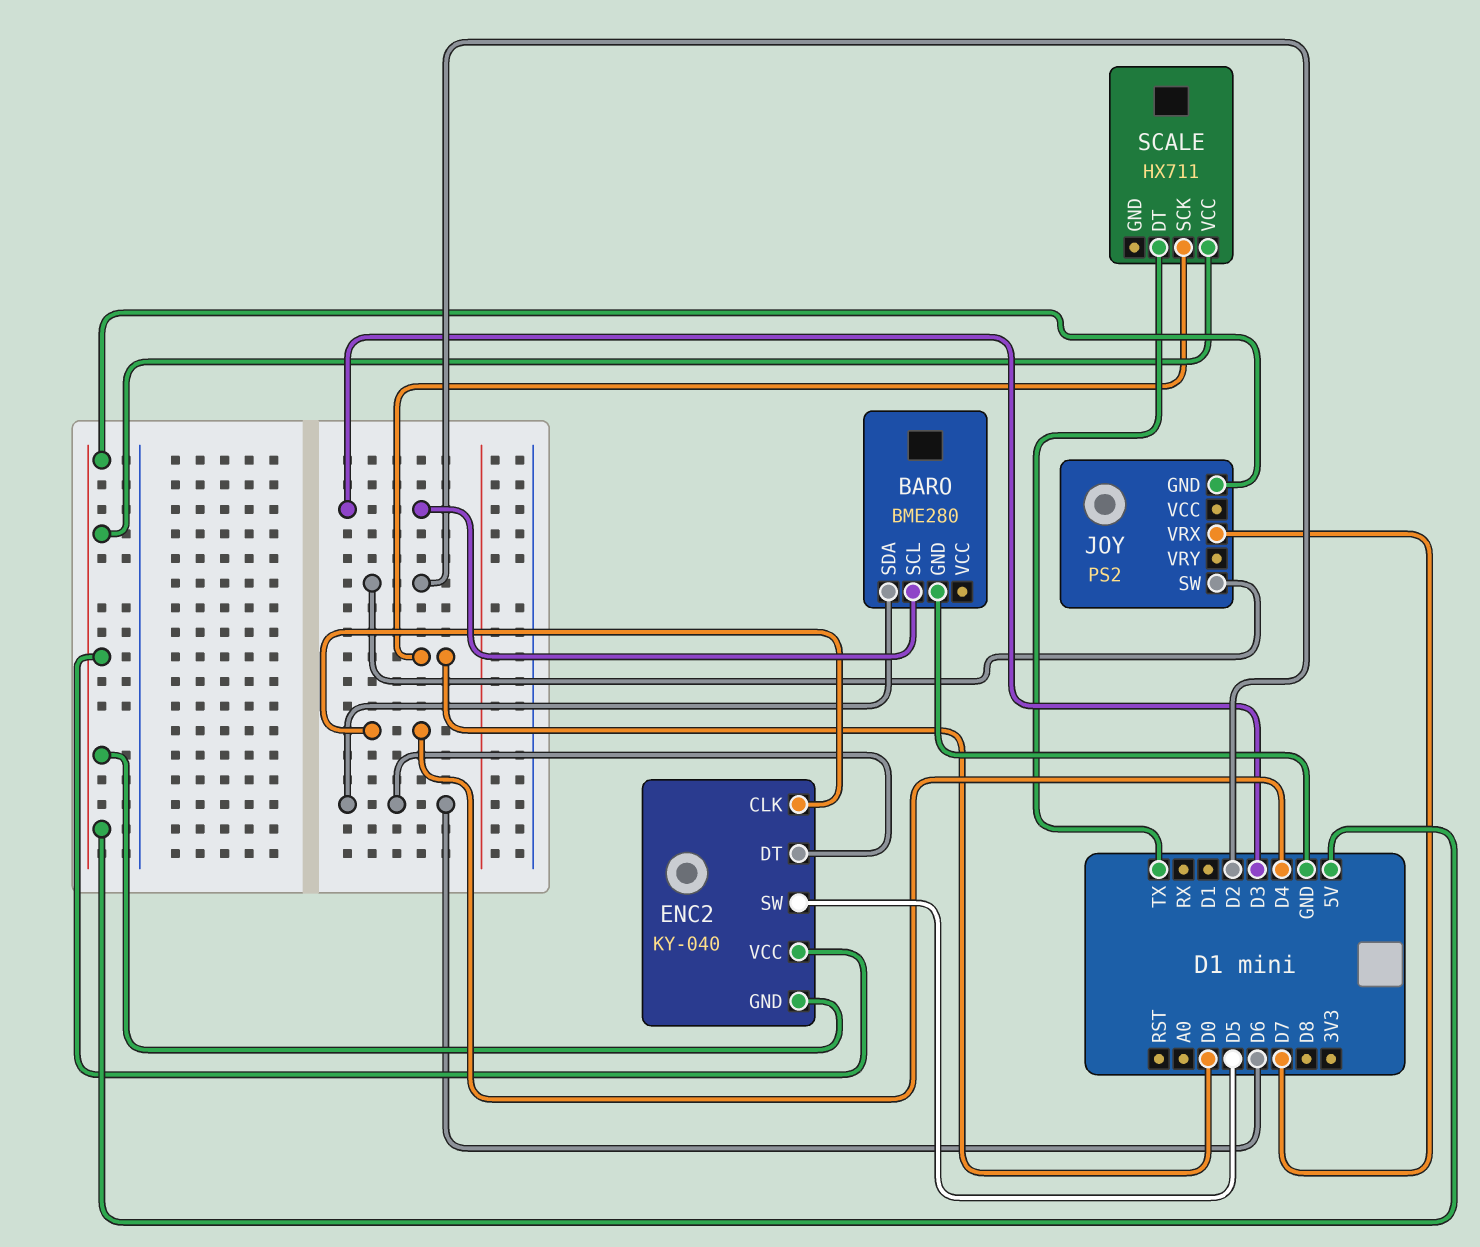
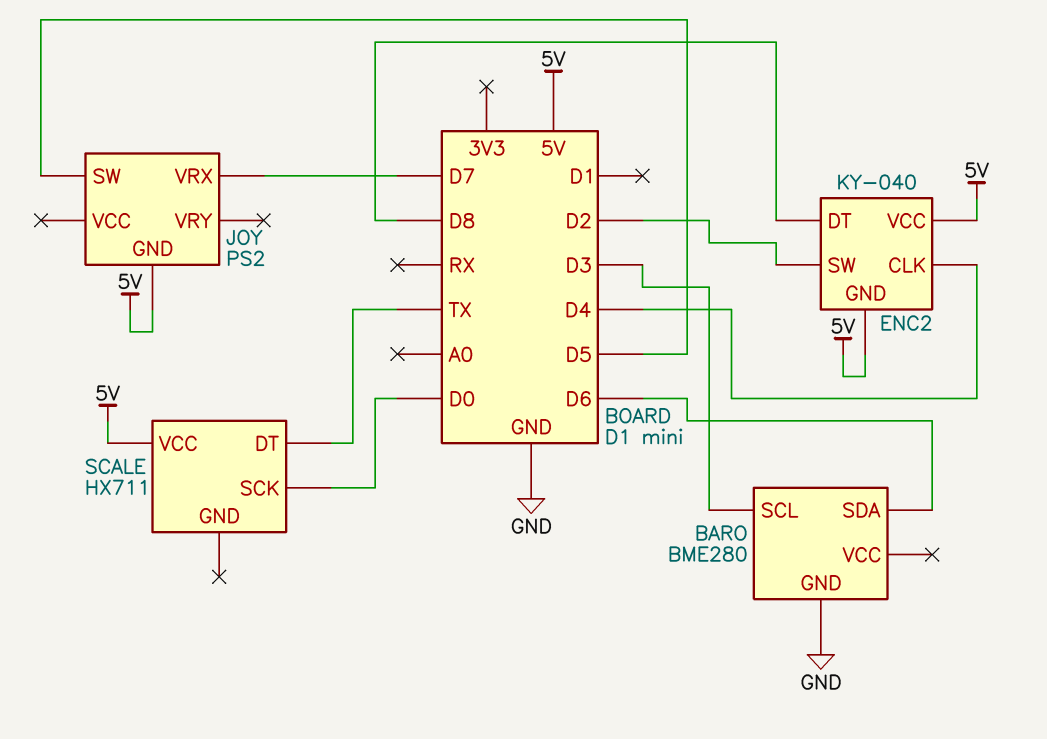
ENC2 pin DT: D6 -> D8
ENC2 pin SW: D5 -> D2
JOY pin SW: D2 -> D5

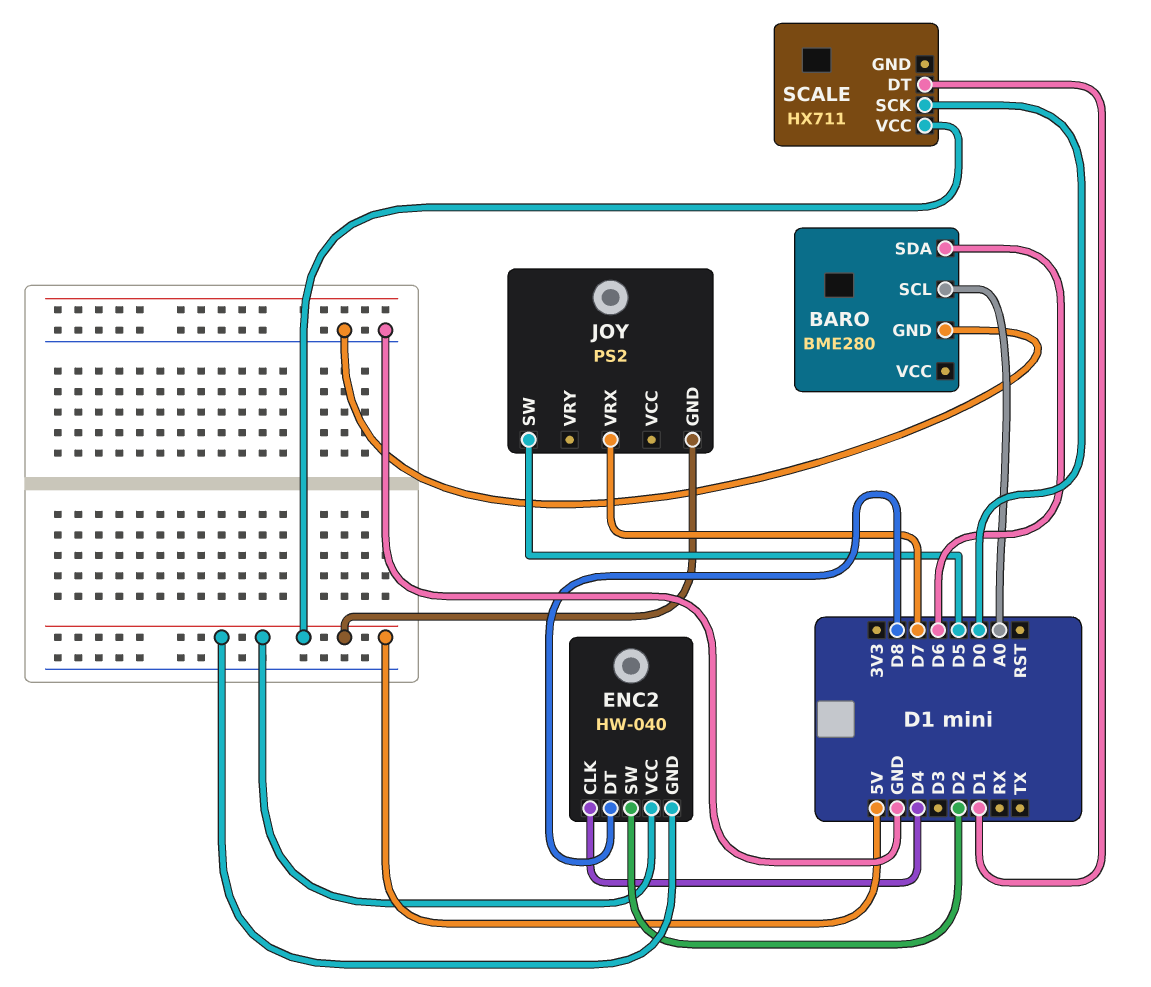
BARO pin SCL: D3 -> A0
ENC2: KY-040 -> HW-040
SCALE pin DT: TX -> D1

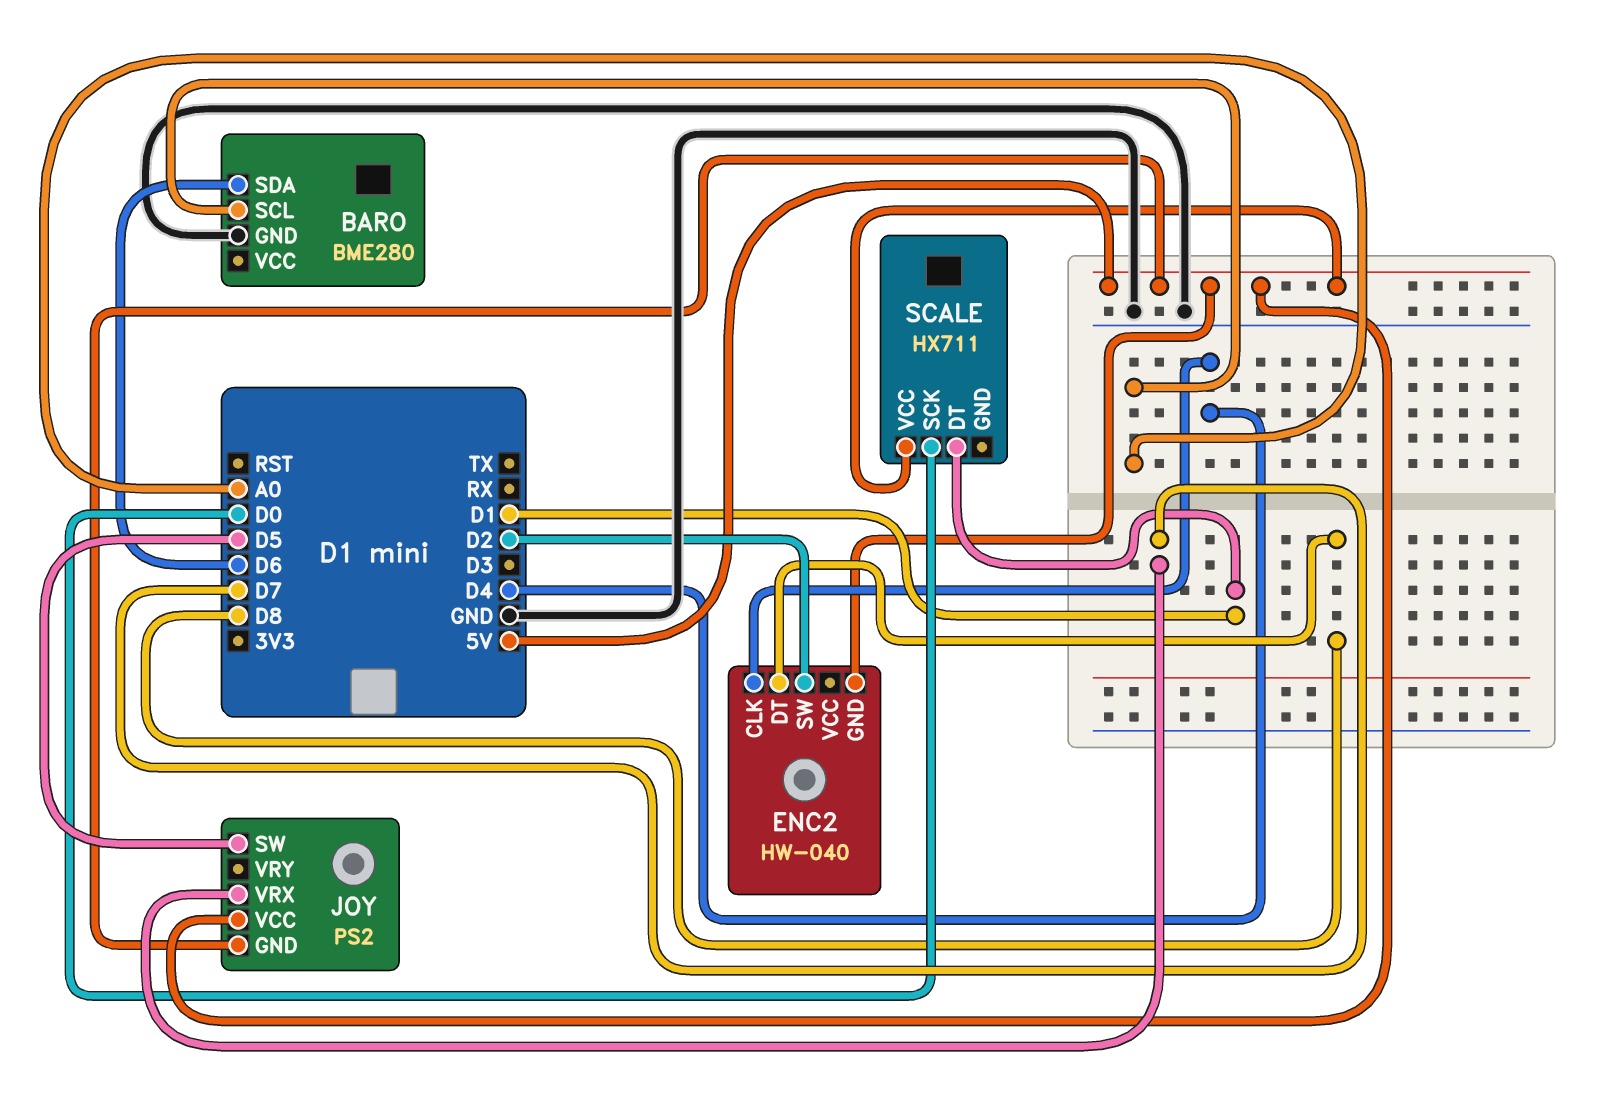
ENC2 pin VCC: 5V -> none
JOY pin VCC: none -> 5V

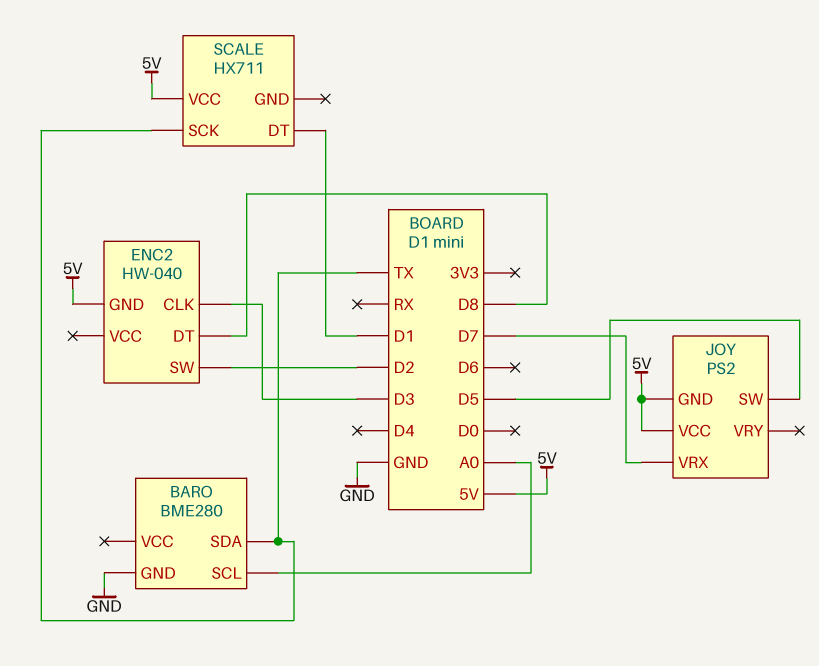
BARO pin SDA: D6 -> TX
ENC2 pin CLK: D4 -> D3
SCALE pin SCK: D0 -> TX

